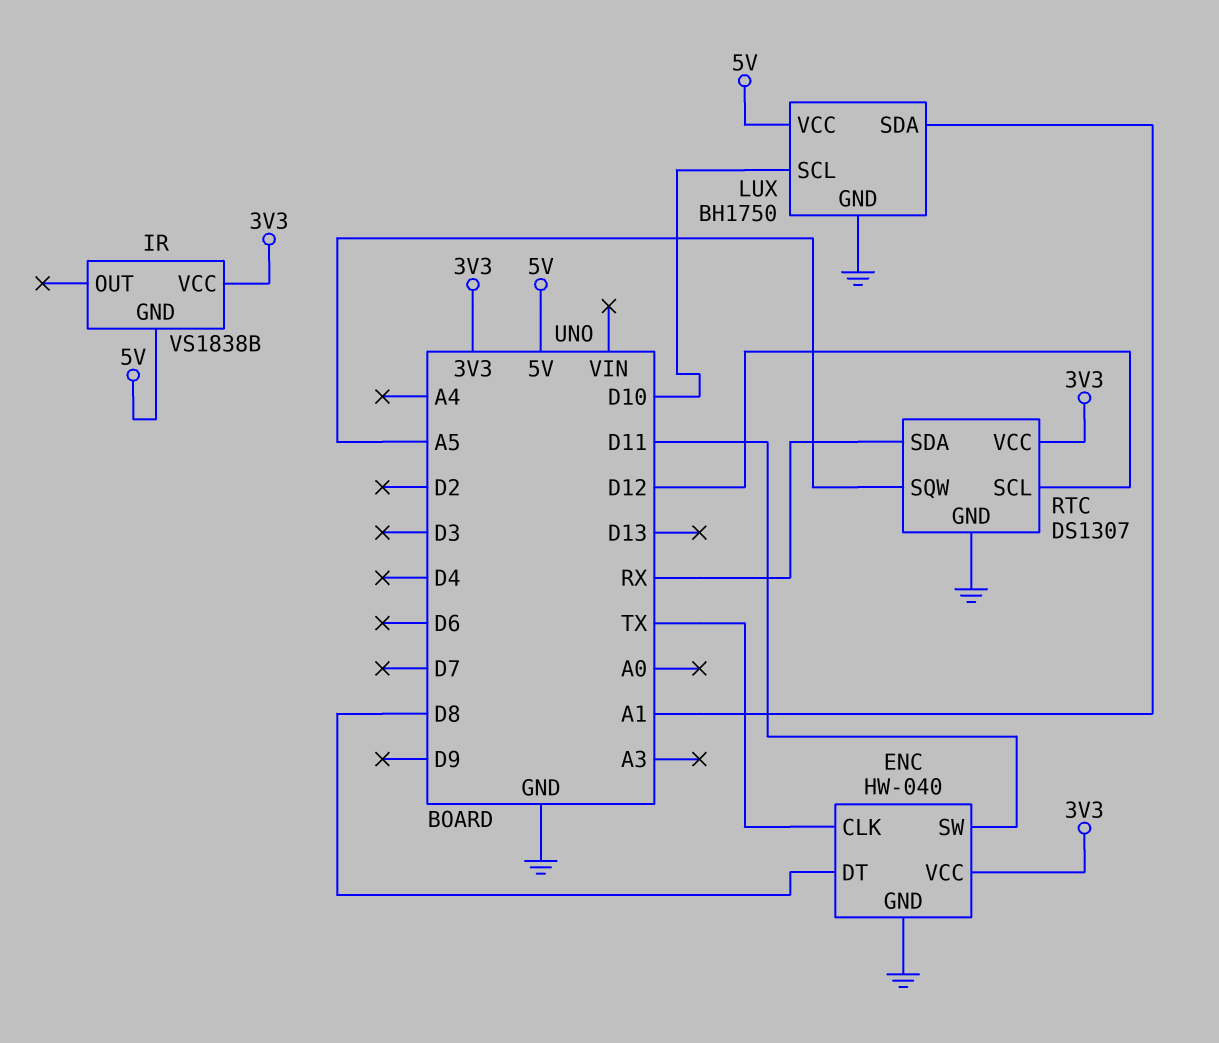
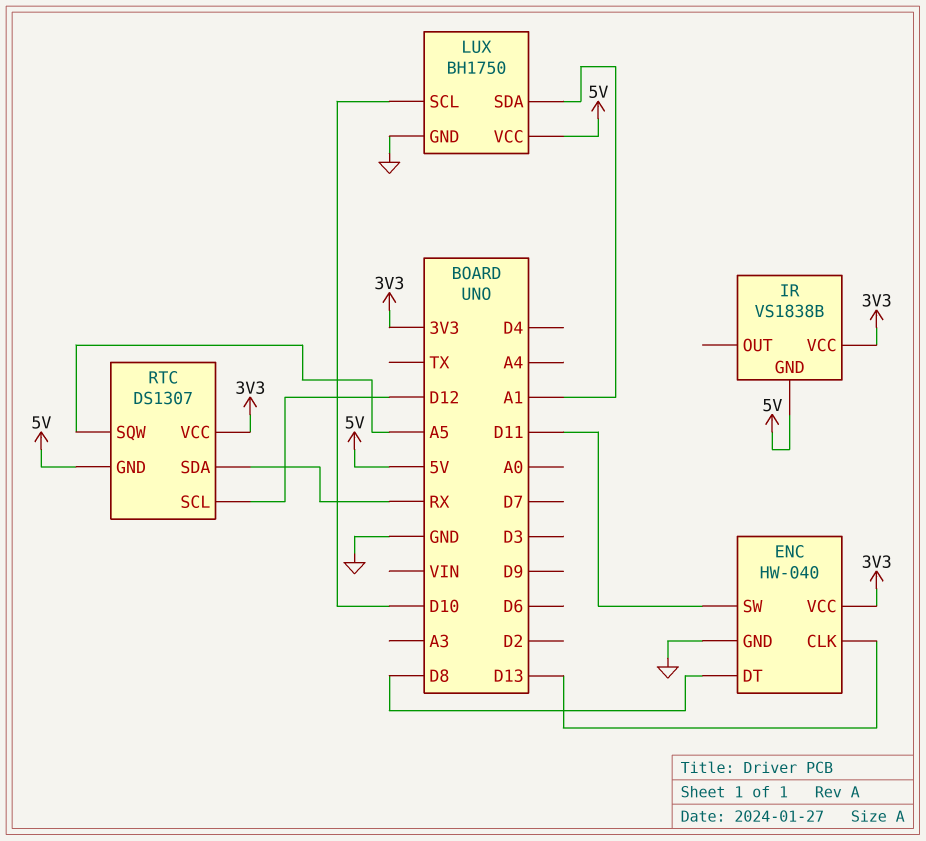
ENC pin CLK: TX -> D13
RTC pin GND: GND -> 5V

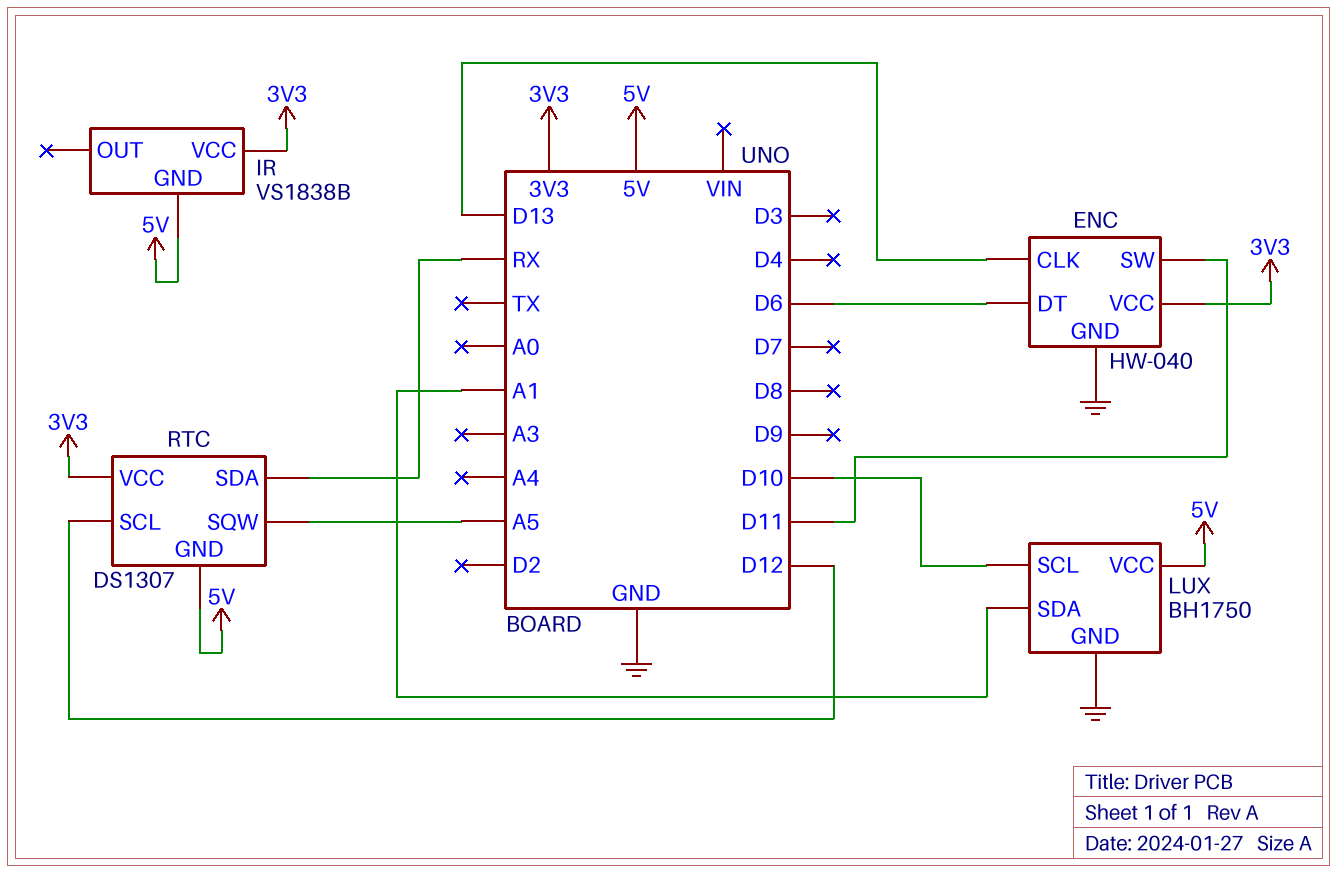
ENC pin DT: D8 -> D6

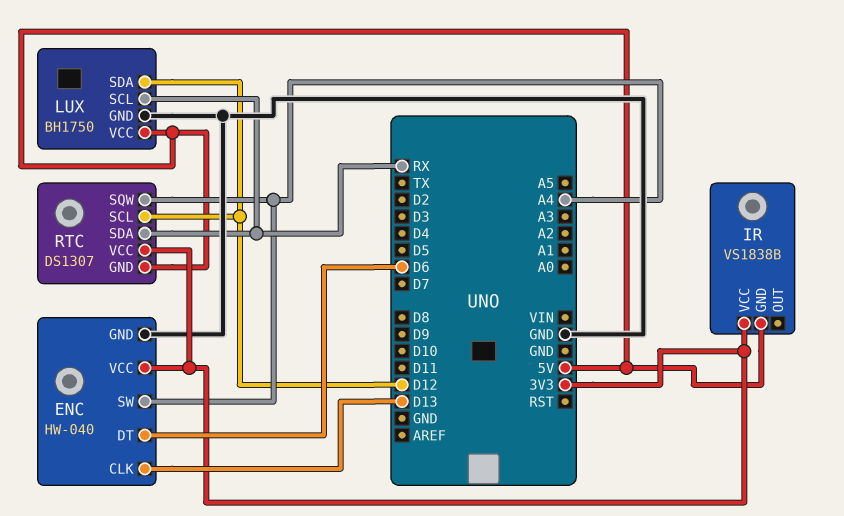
ENC pin SW: D11 -> A4
LUX pin SCL: D10 -> RX
LUX pin SDA: A1 -> D12
RTC pin SQW: A5 -> A4

